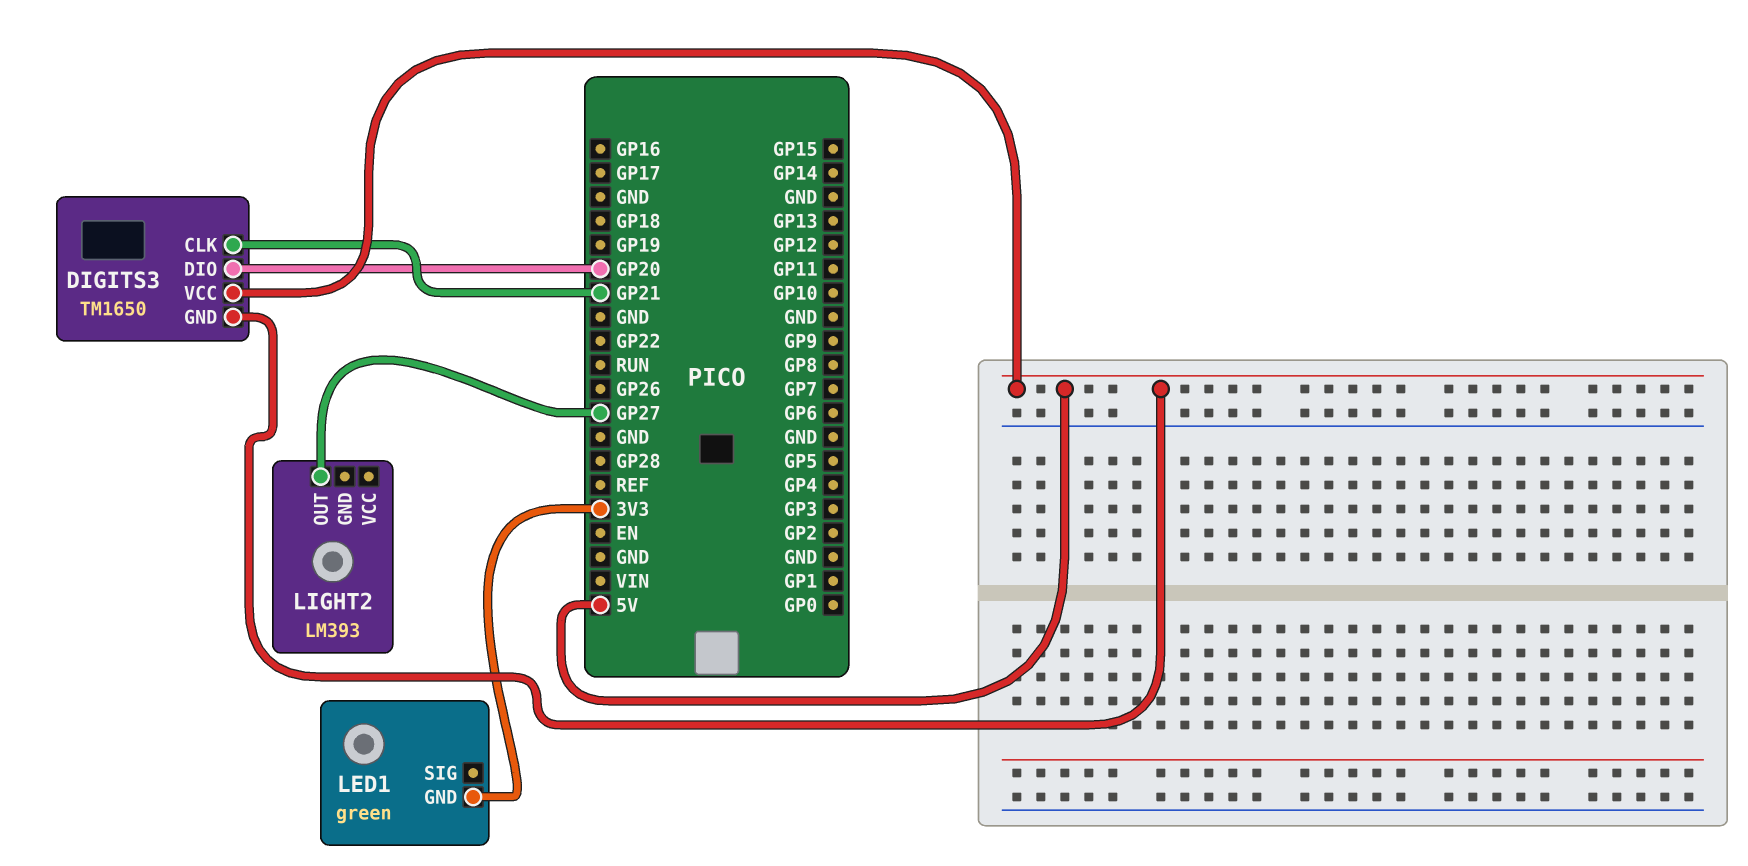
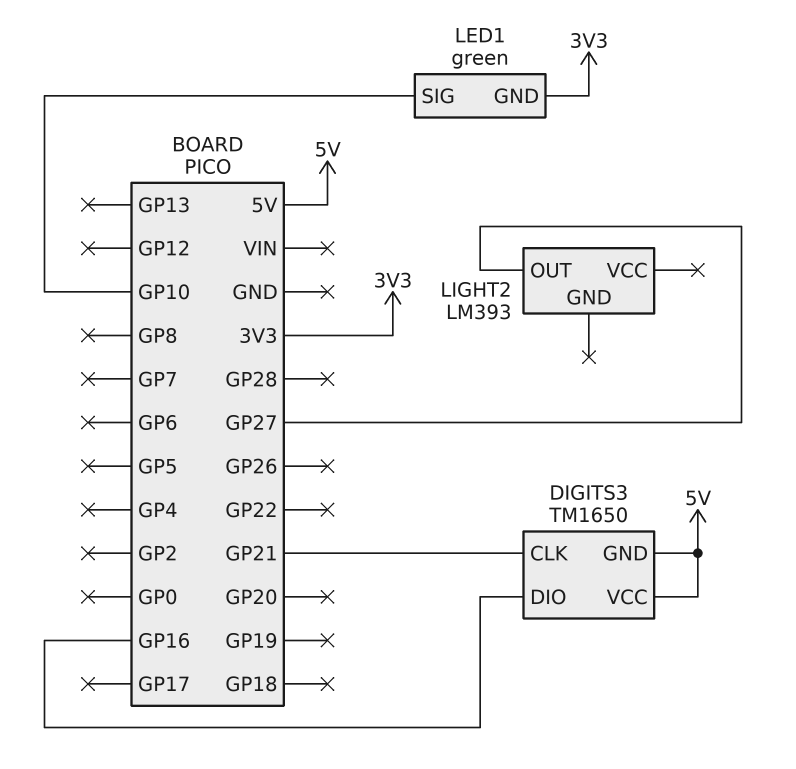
DIGITS3 pin DIO: GP20 -> GP16
LED1 pin SIG: none -> GP10

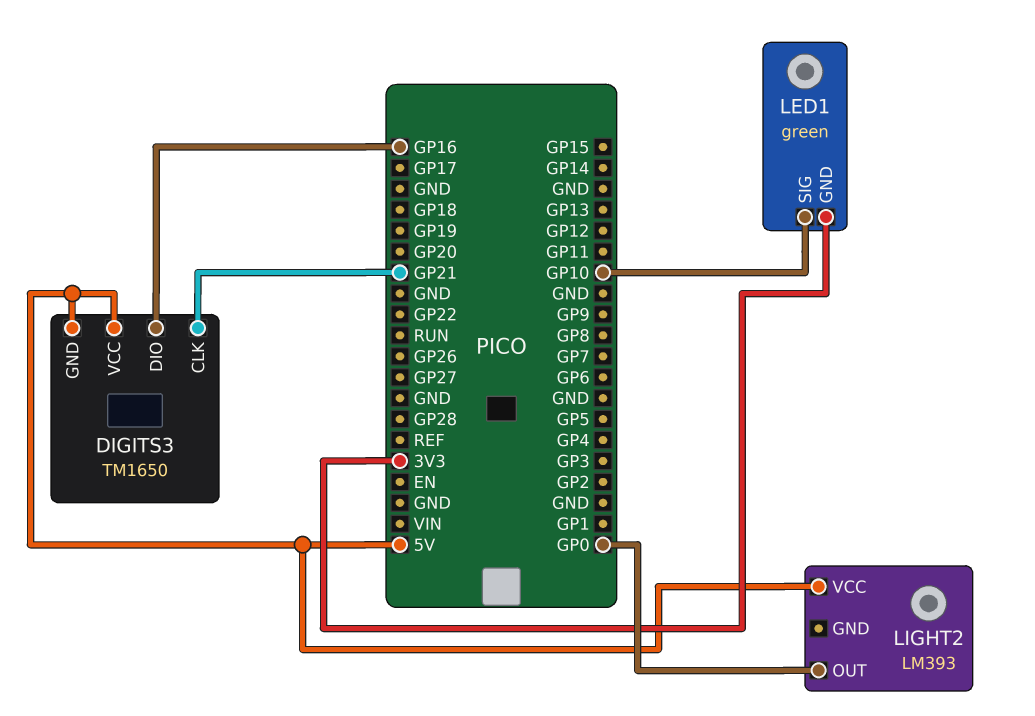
LIGHT2 pin OUT: GP27 -> GP0
LIGHT2 pin VCC: none -> 5V

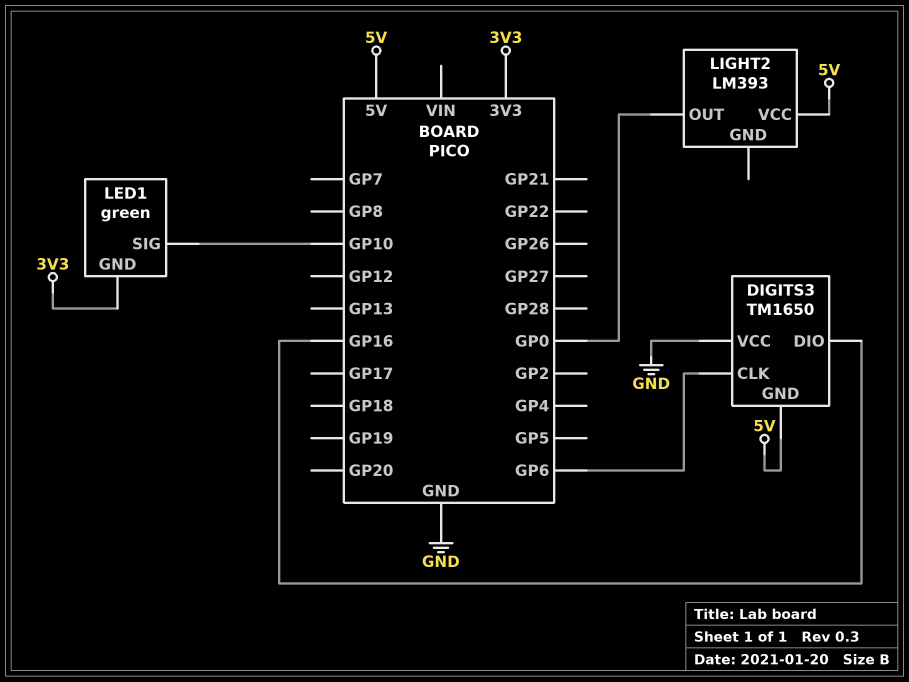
DIGITS3 pin CLK: GP21 -> GP6
DIGITS3 pin VCC: 5V -> GND

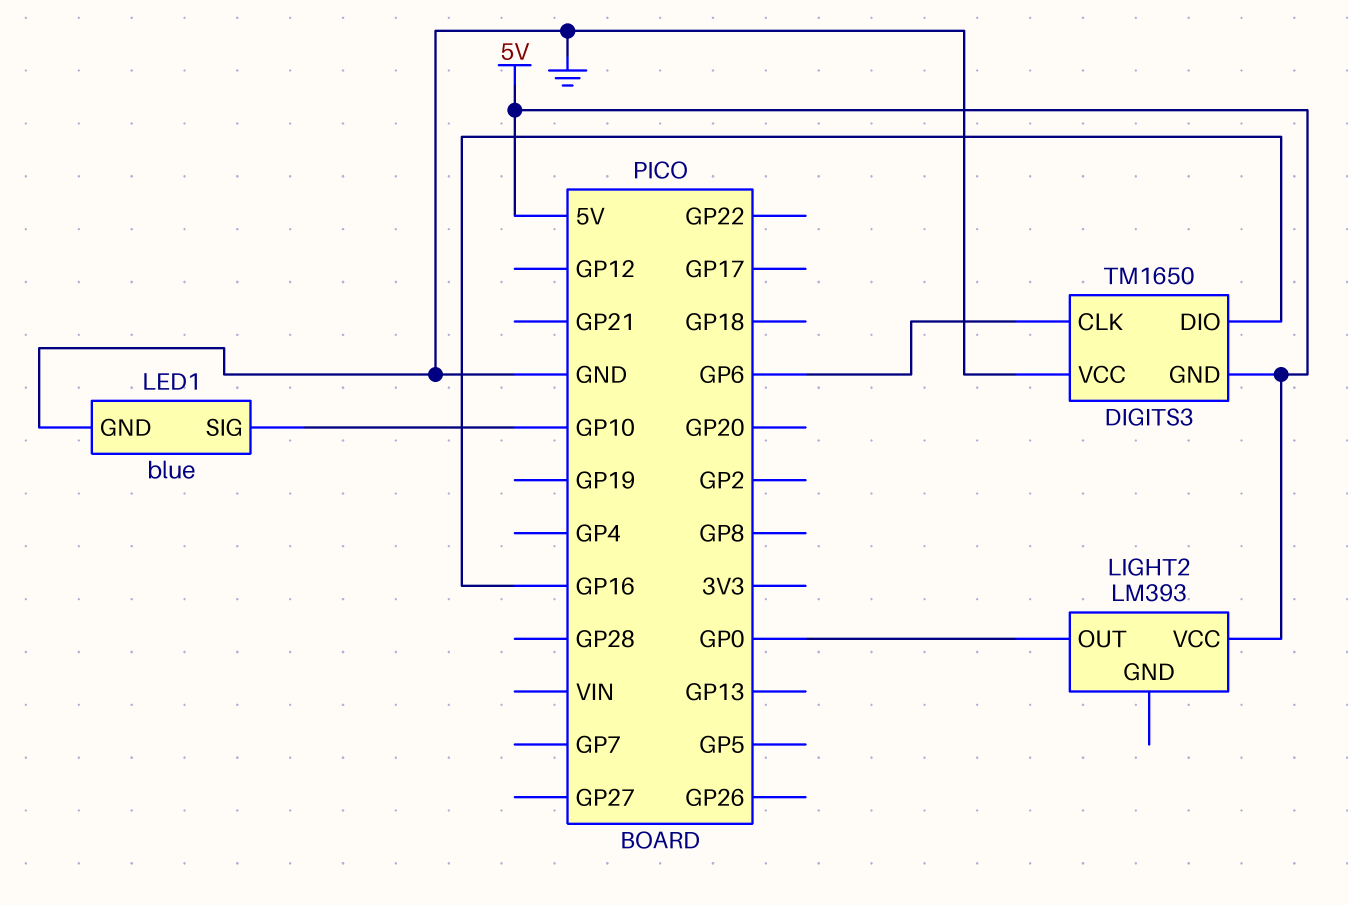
LED1: green -> blue
LED1 pin GND: 3V3 -> GND

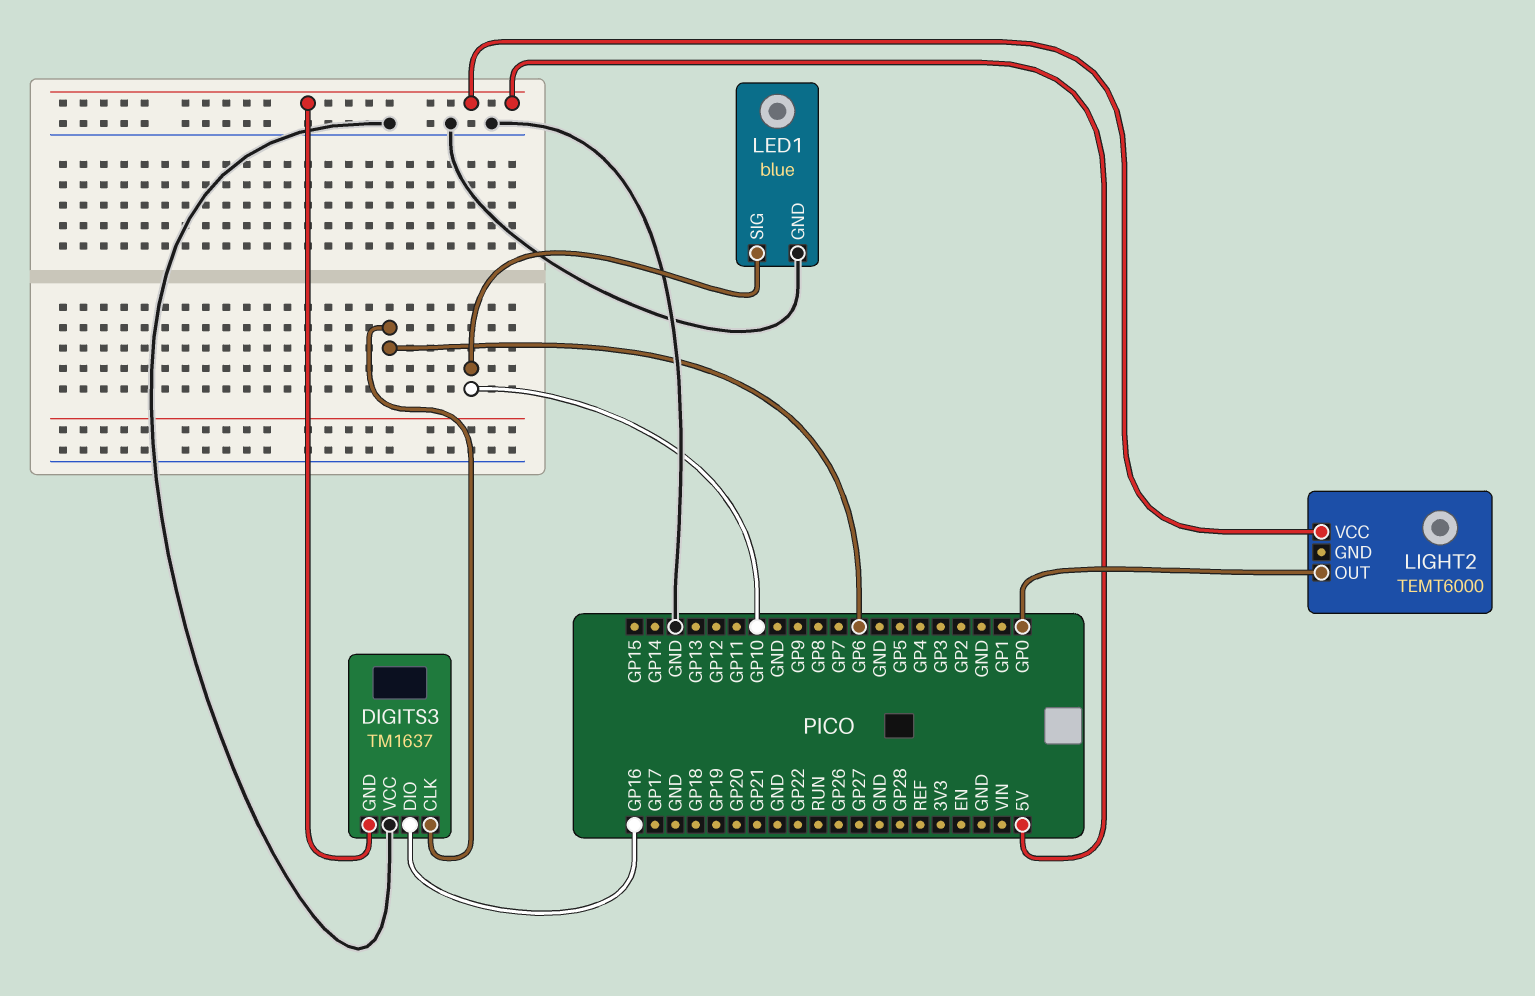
DIGITS3: TM1650 -> TM1637
LIGHT2: LM393 -> TEMT6000

